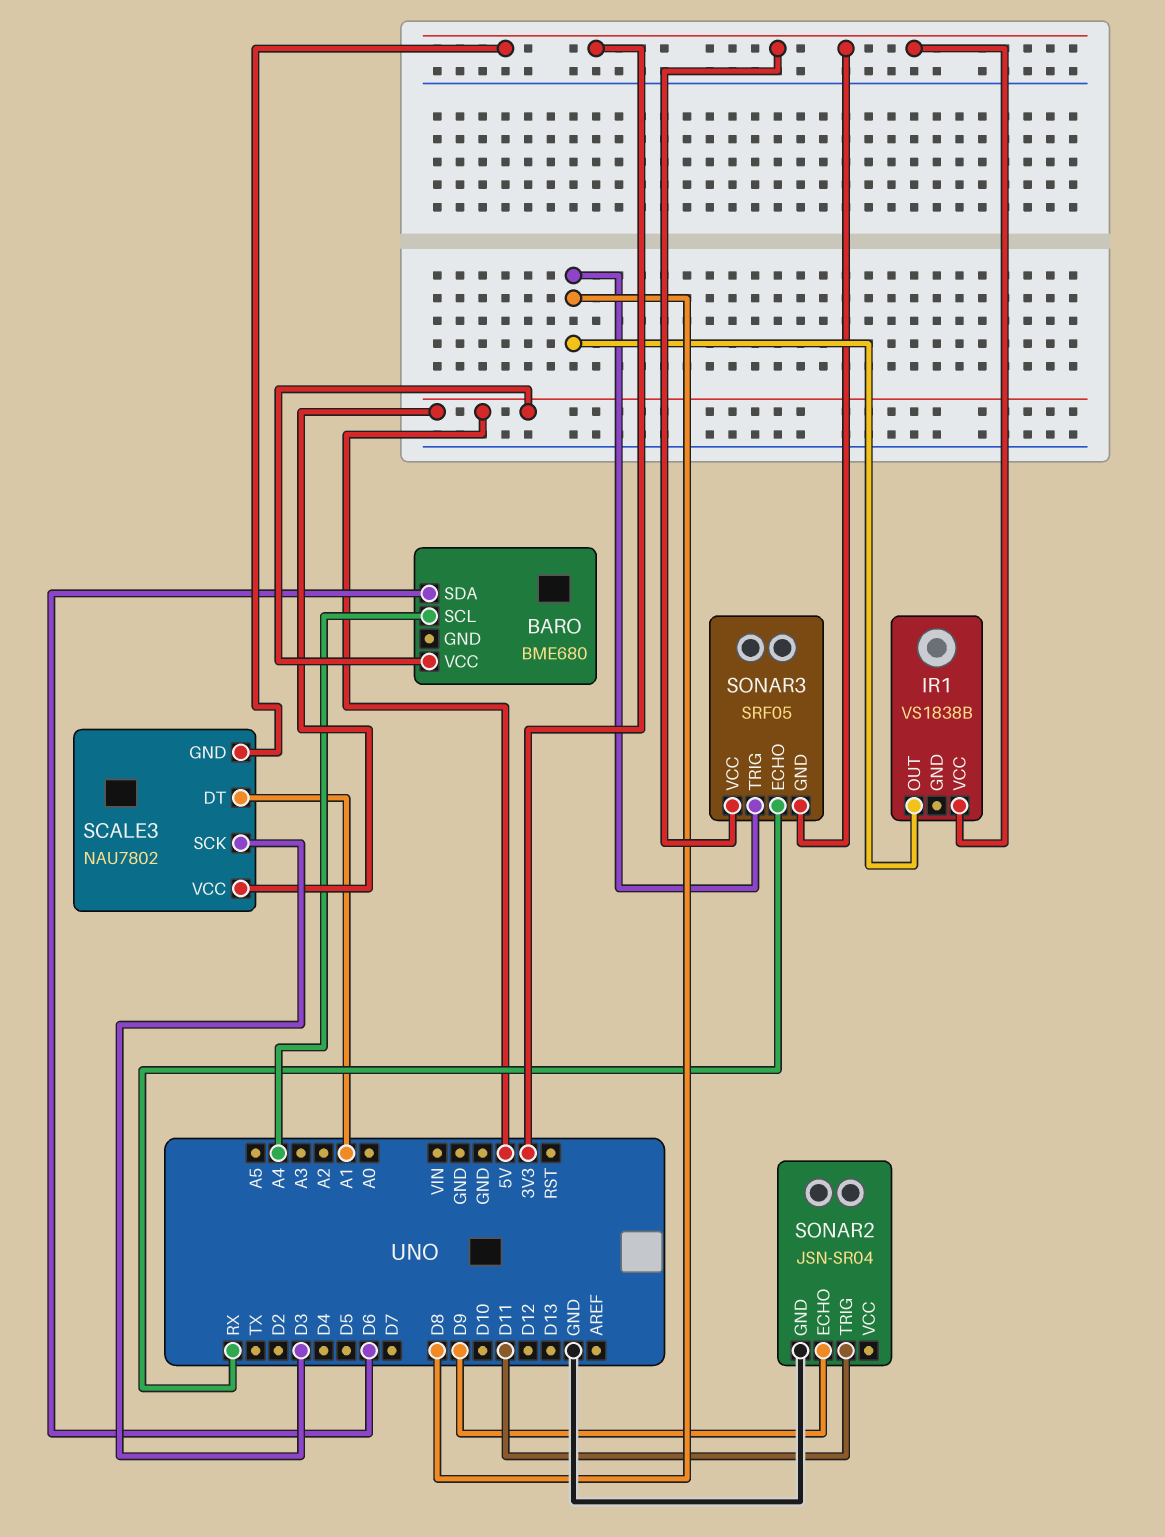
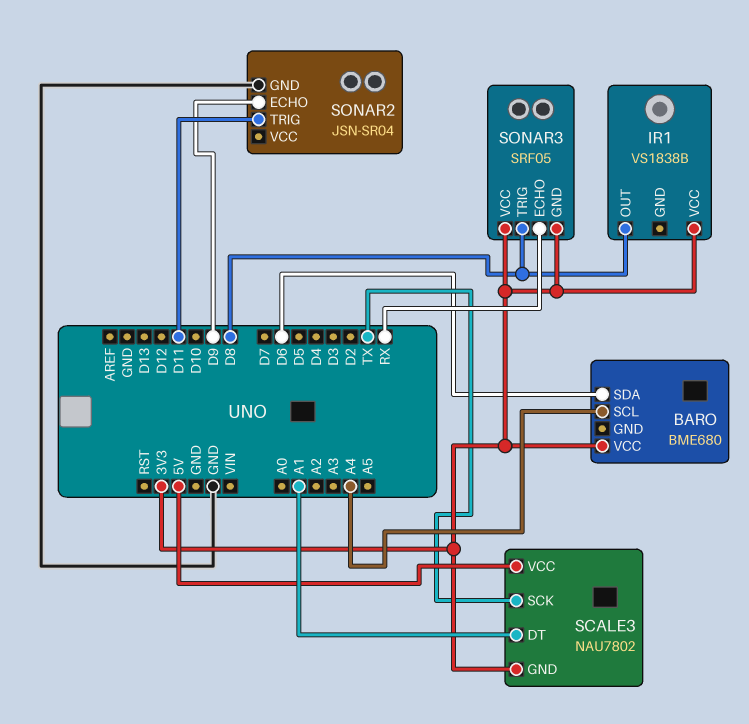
BARO pin VCC: 5V -> 3V3
SCALE3 pin SCK: D3 -> TX

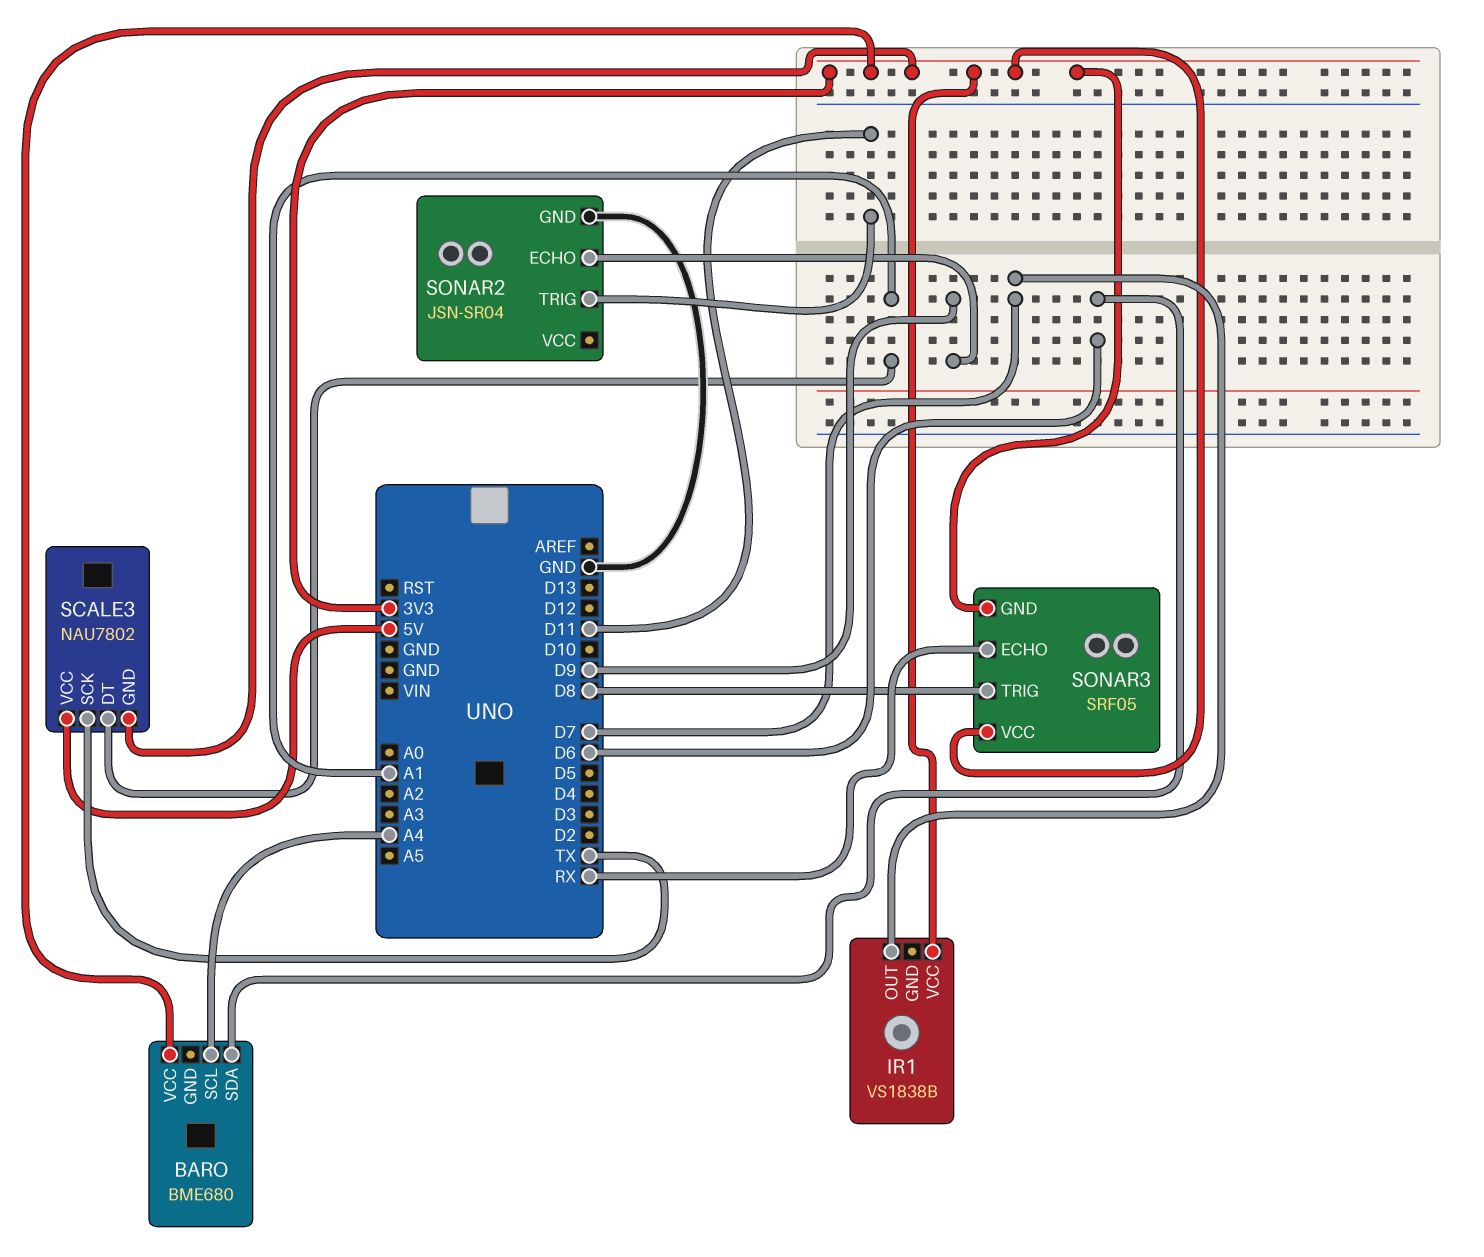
IR1 pin OUT: D8 -> D7

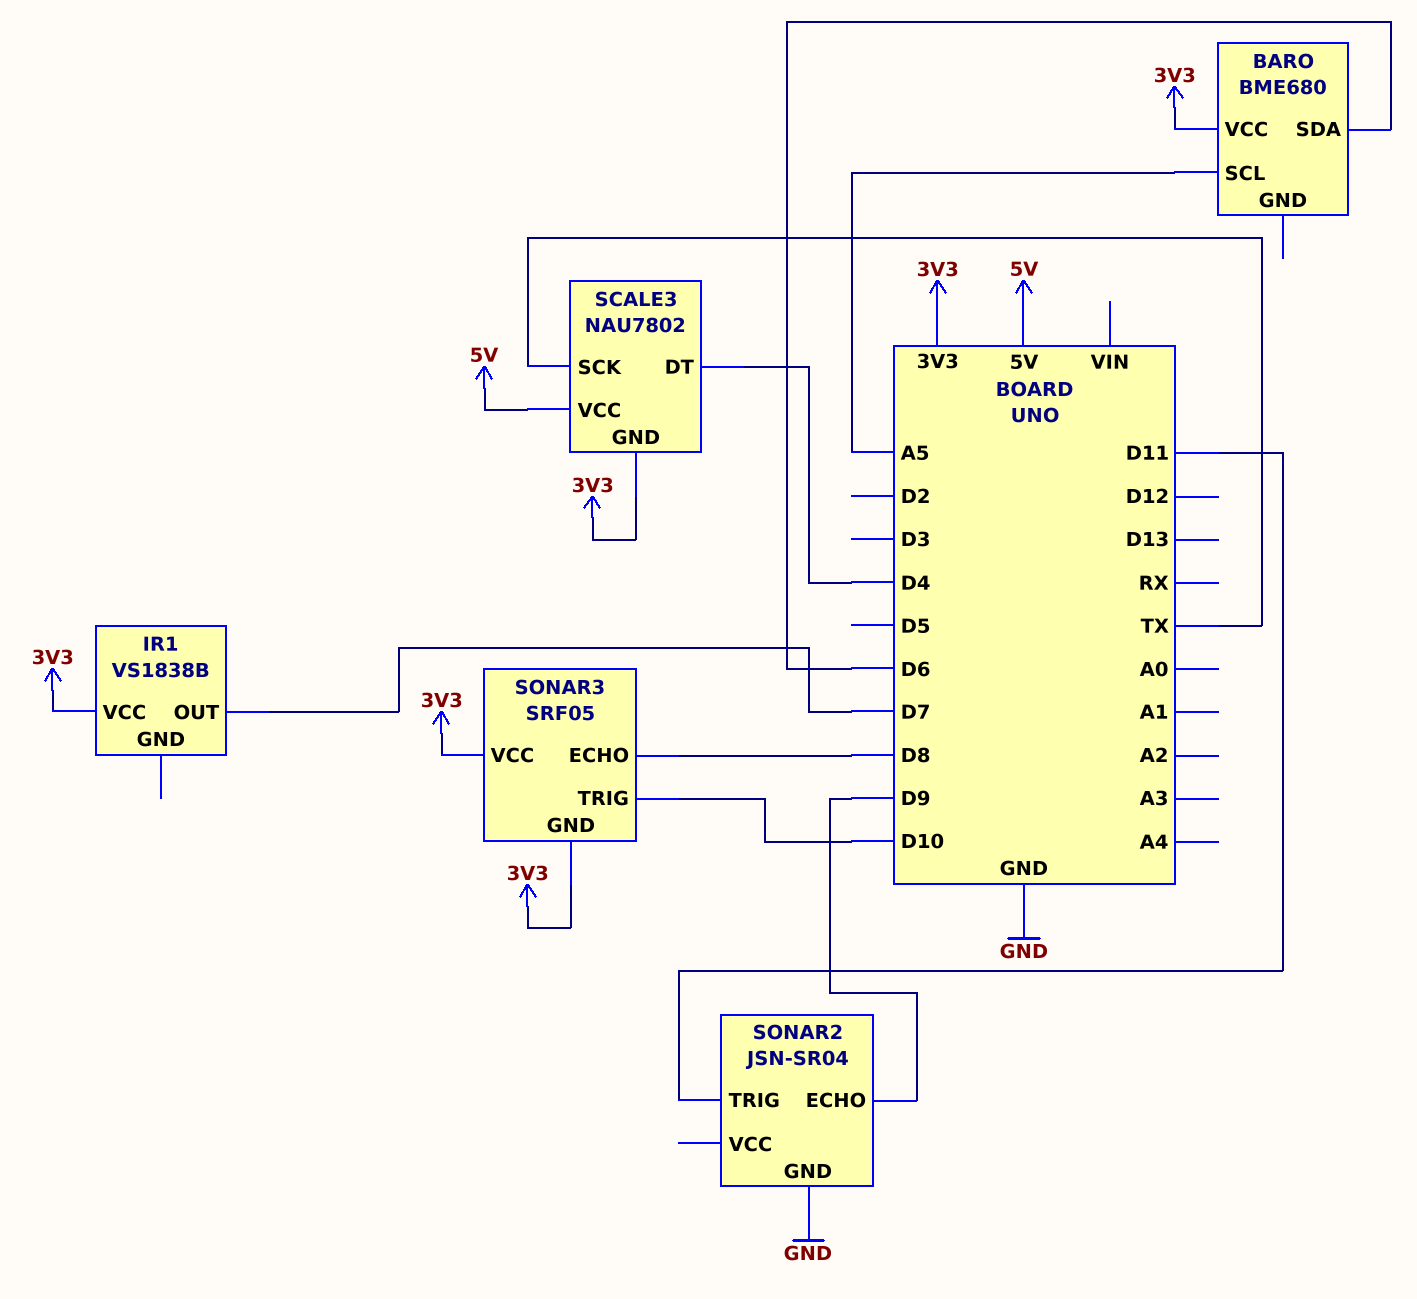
BARO pin SCL: A4 -> A5
SCALE3 pin DT: A1 -> D4
SONAR3 pin ECHO: RX -> D8
SONAR3 pin TRIG: D8 -> D10

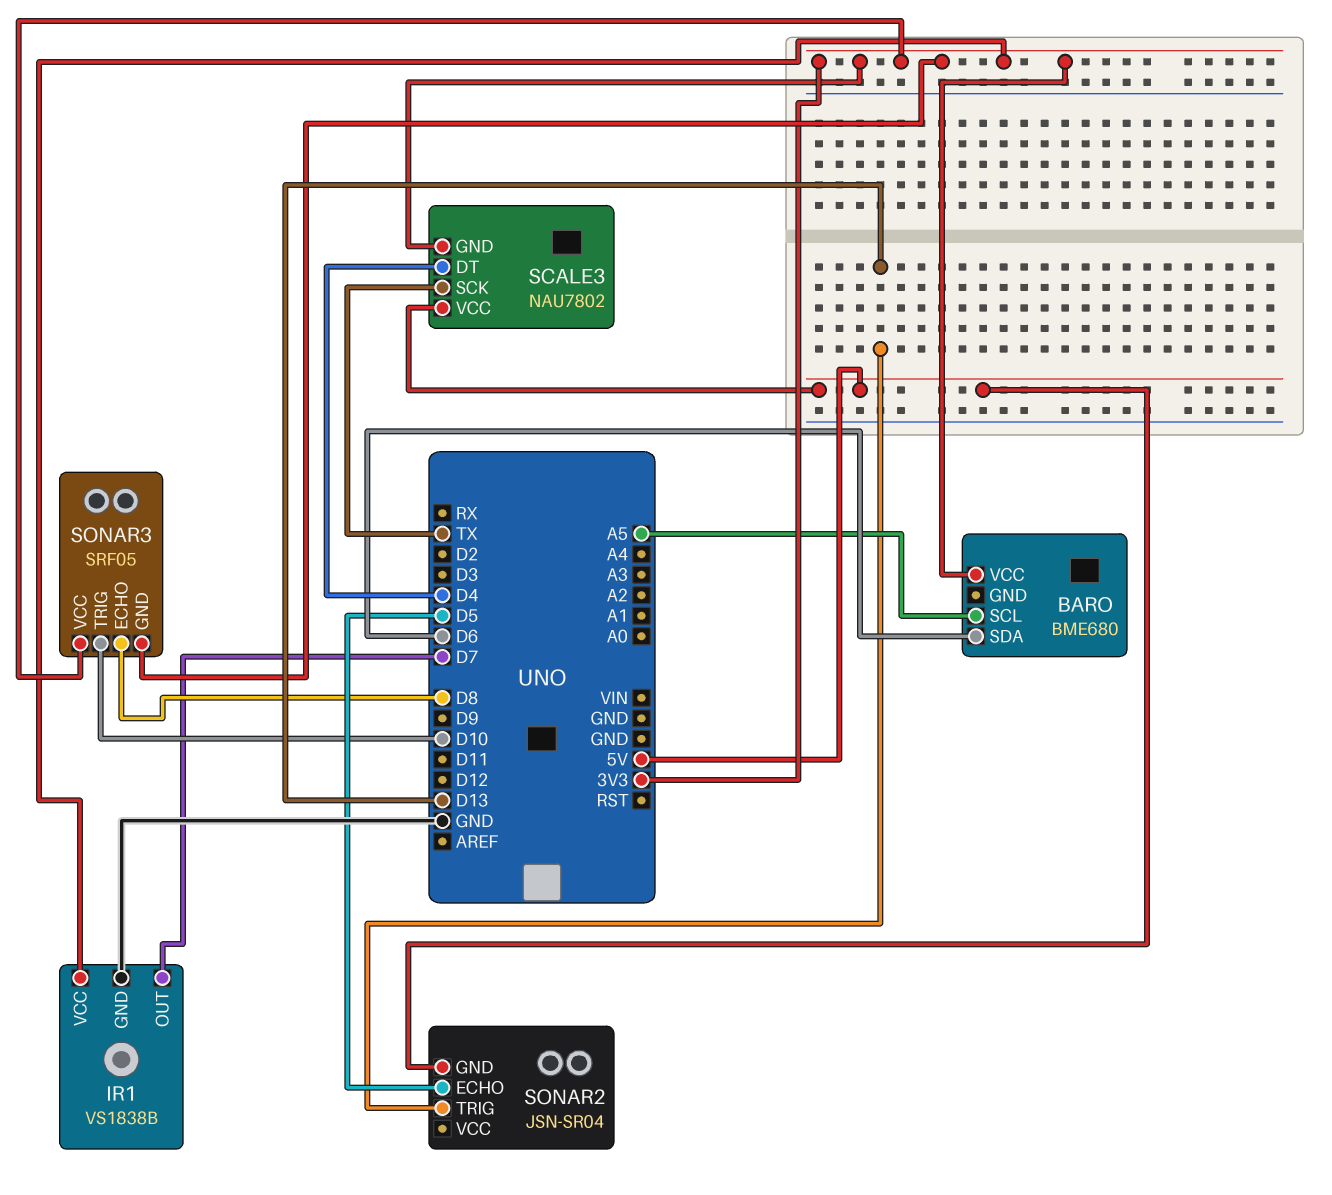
IR1 pin GND: none -> GND
SONAR2 pin ECHO: D9 -> D5
SONAR2 pin GND: GND -> 5V
SONAR2 pin TRIG: D11 -> D13

